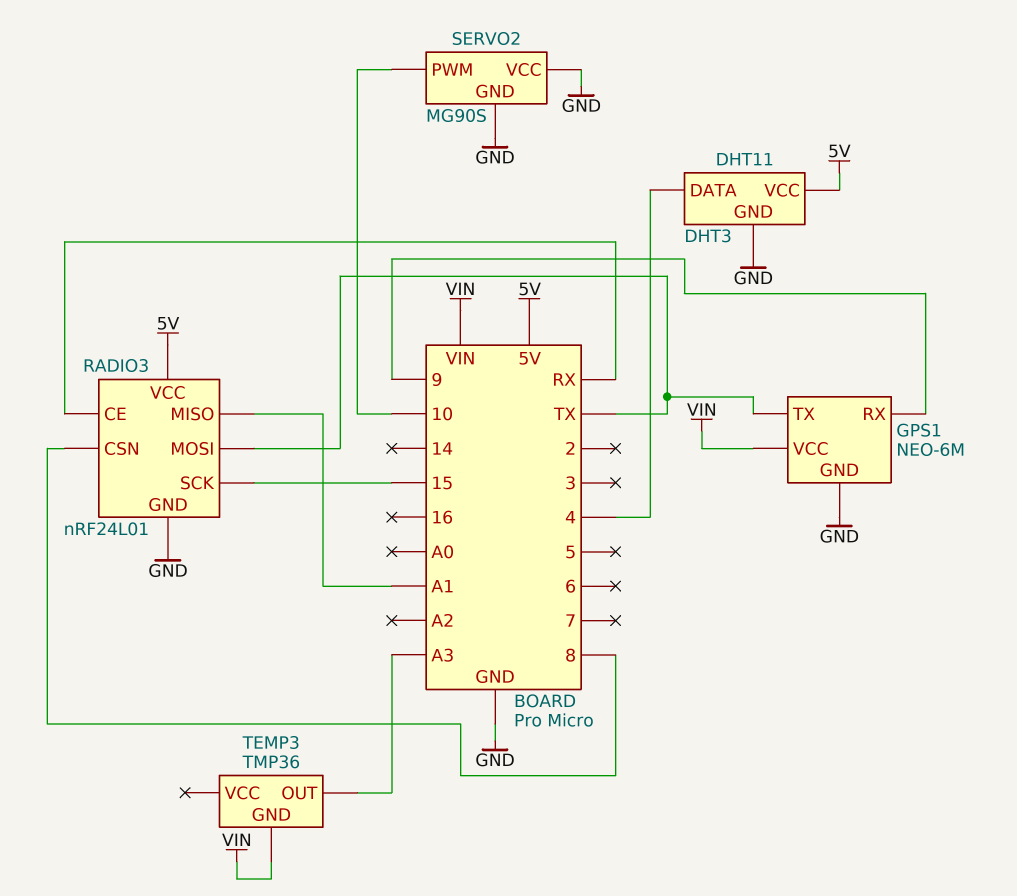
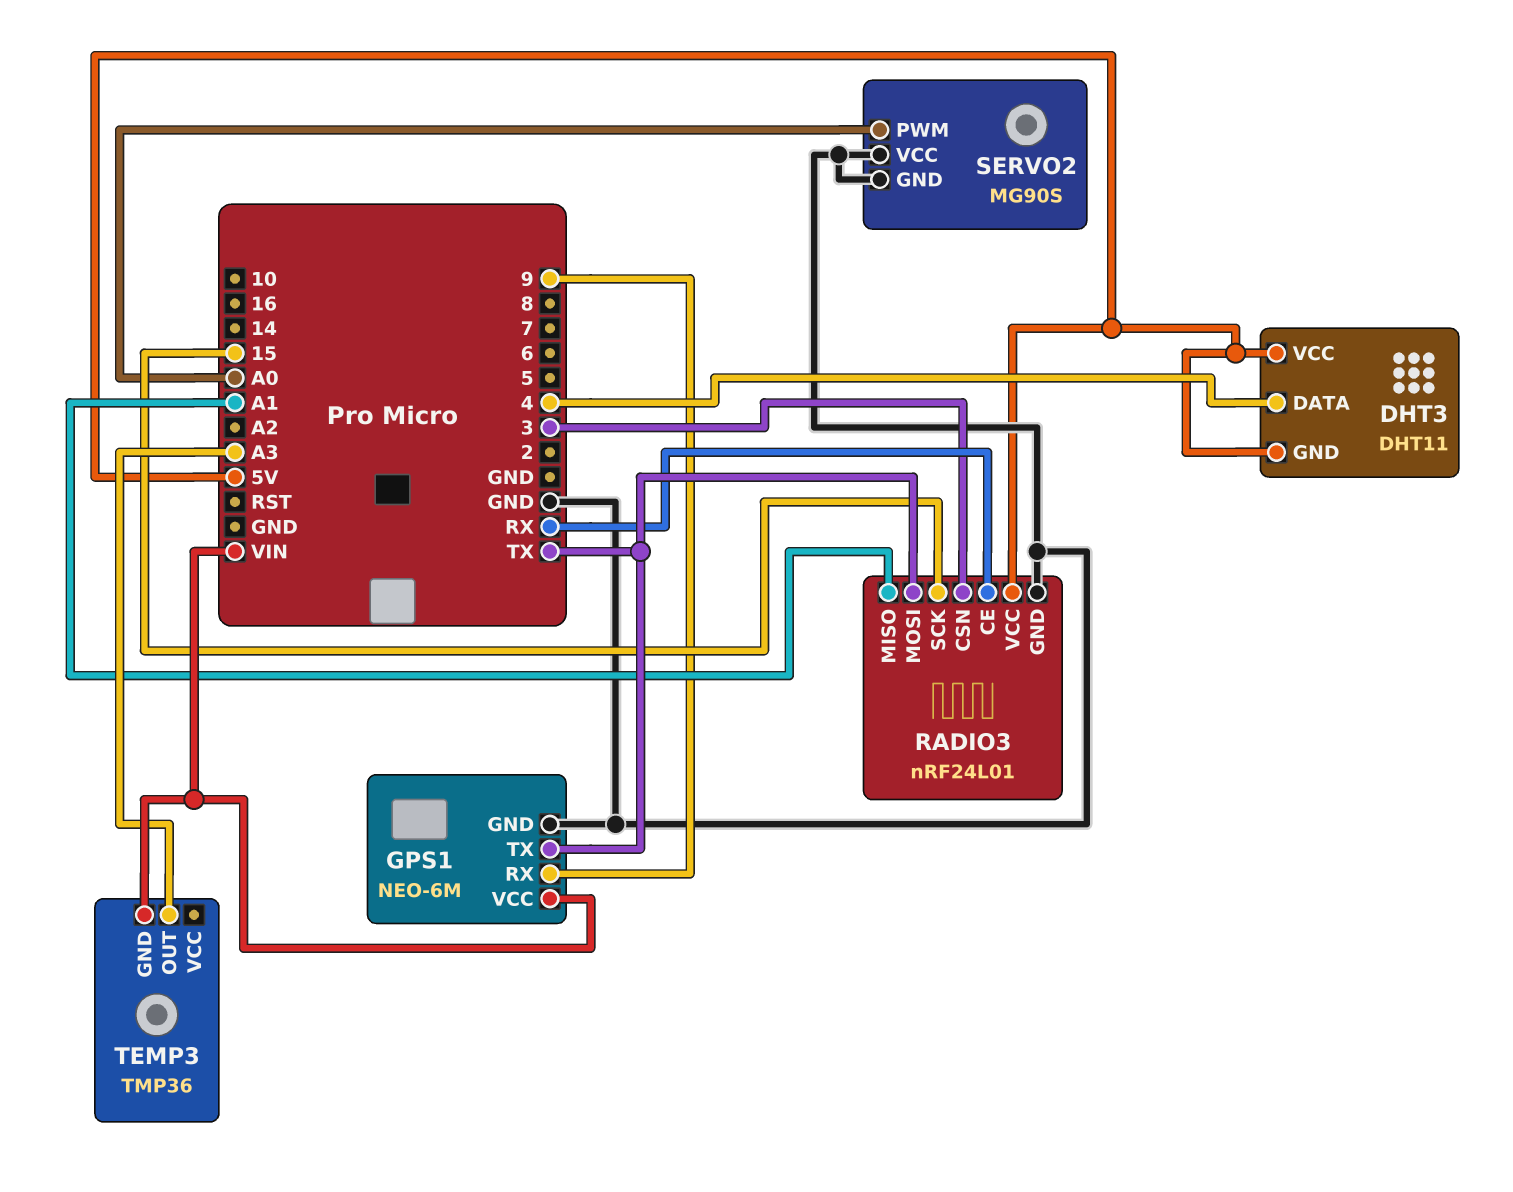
DHT3 pin GND: GND -> 5V
RADIO3 pin CSN: 8 -> 3
SERVO2 pin PWM: 10 -> A0

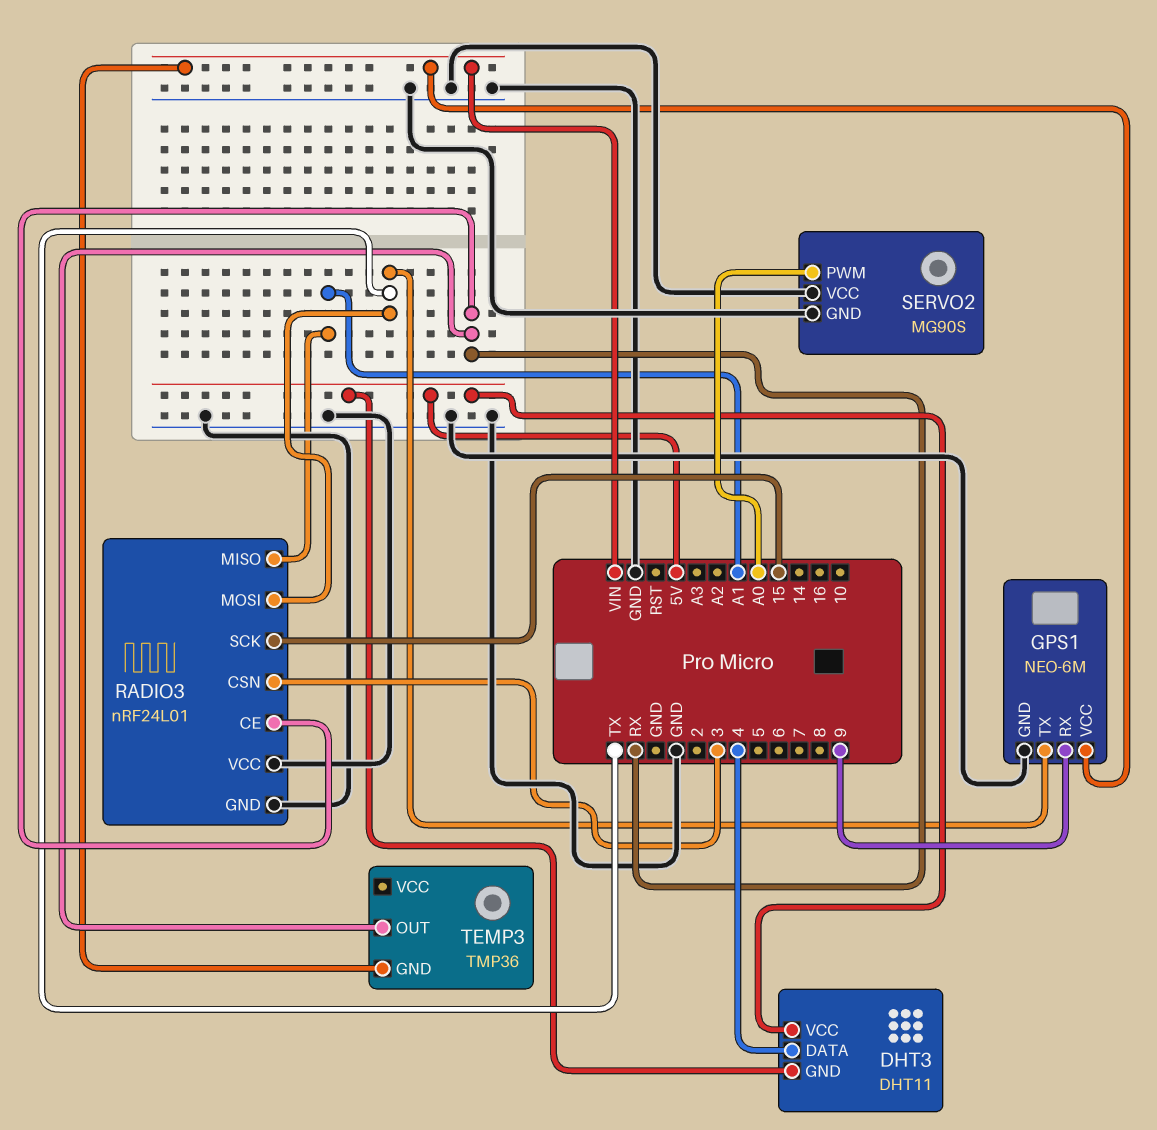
RADIO3 pin VCC: 5V -> GND
TEMP3 pin OUT: A3 -> RX

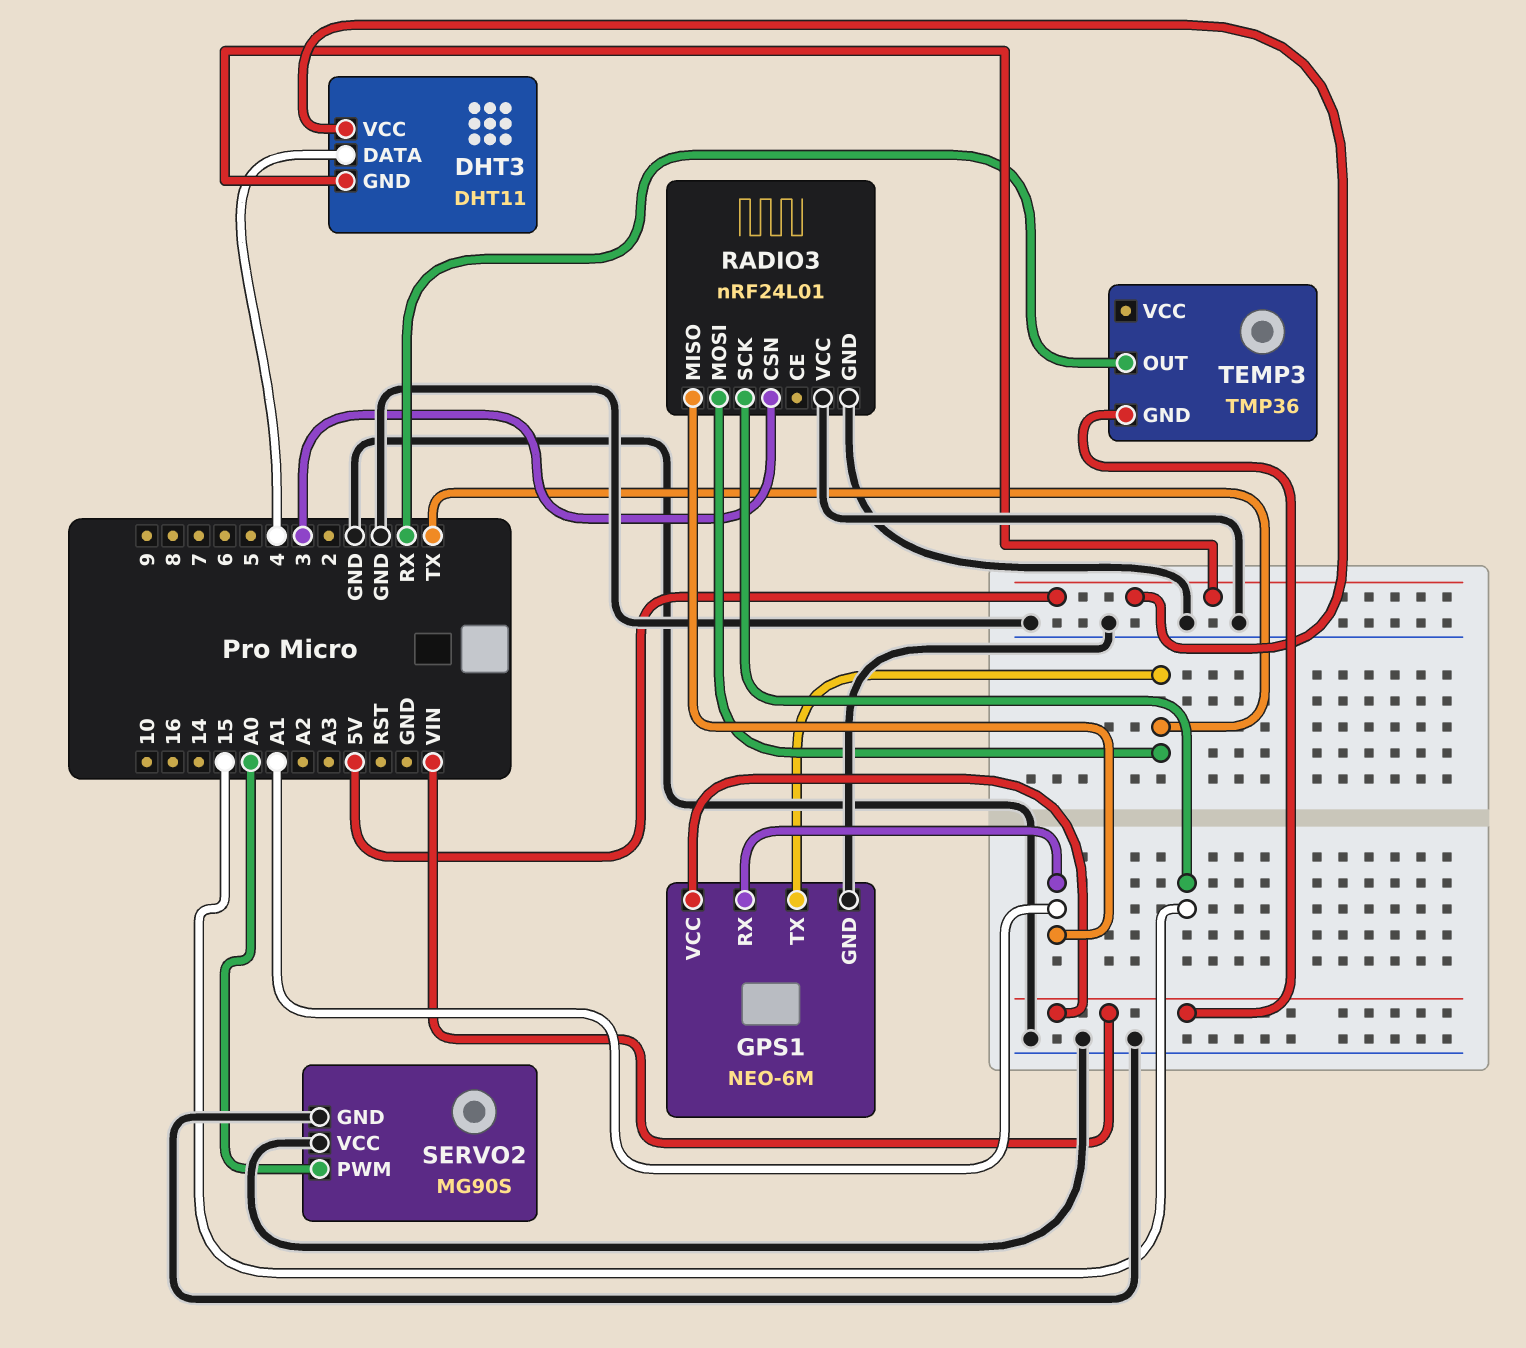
GPS1 pin RX: 9 -> A1
RADIO3 pin CE: RX -> none

